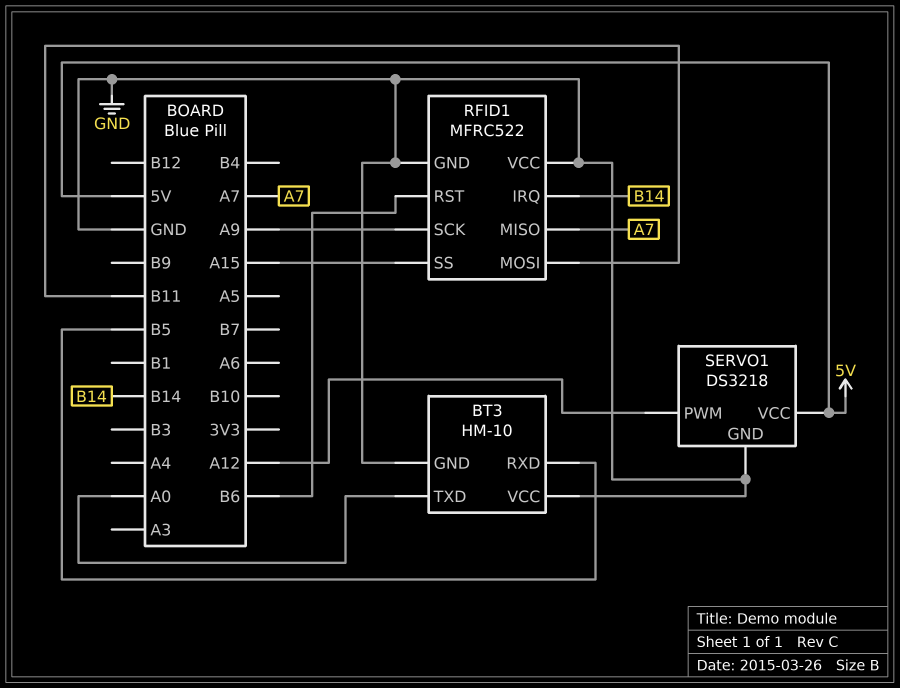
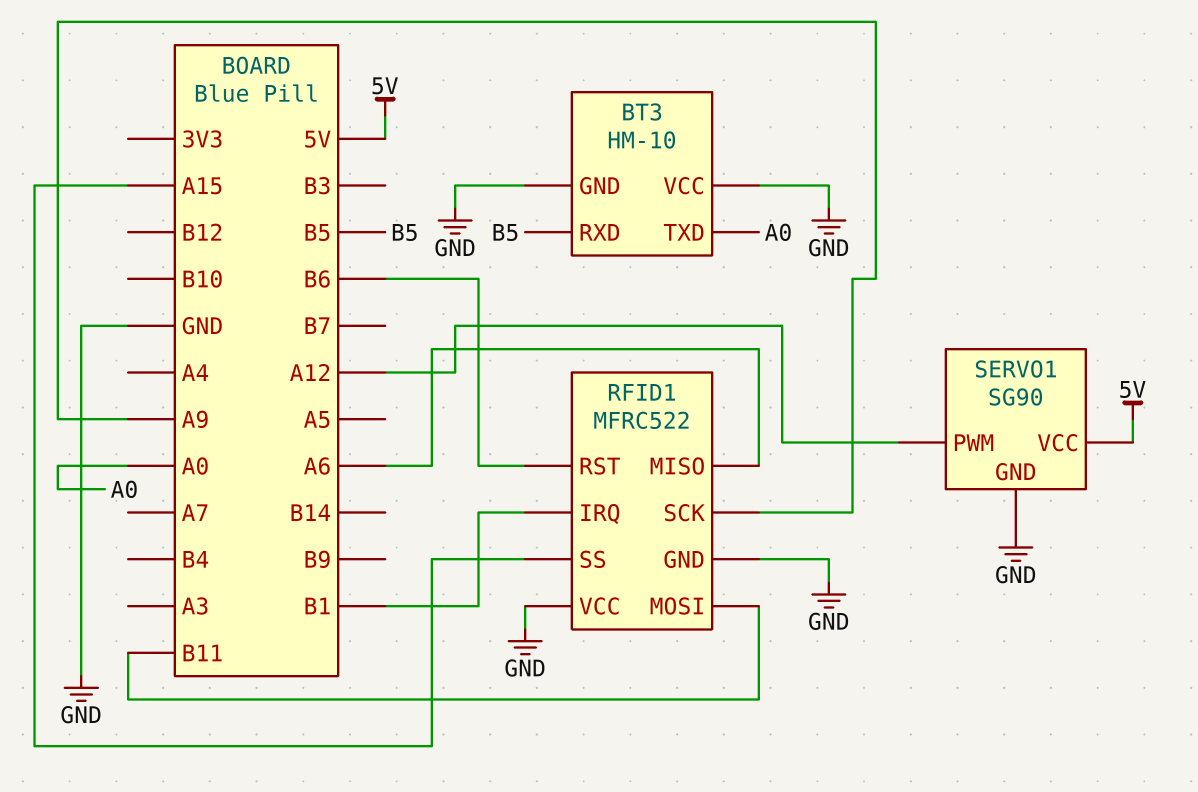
RFID1 pin IRQ: B14 -> B1
RFID1 pin MISO: A7 -> A6
SERVO1: DS3218 -> SG90

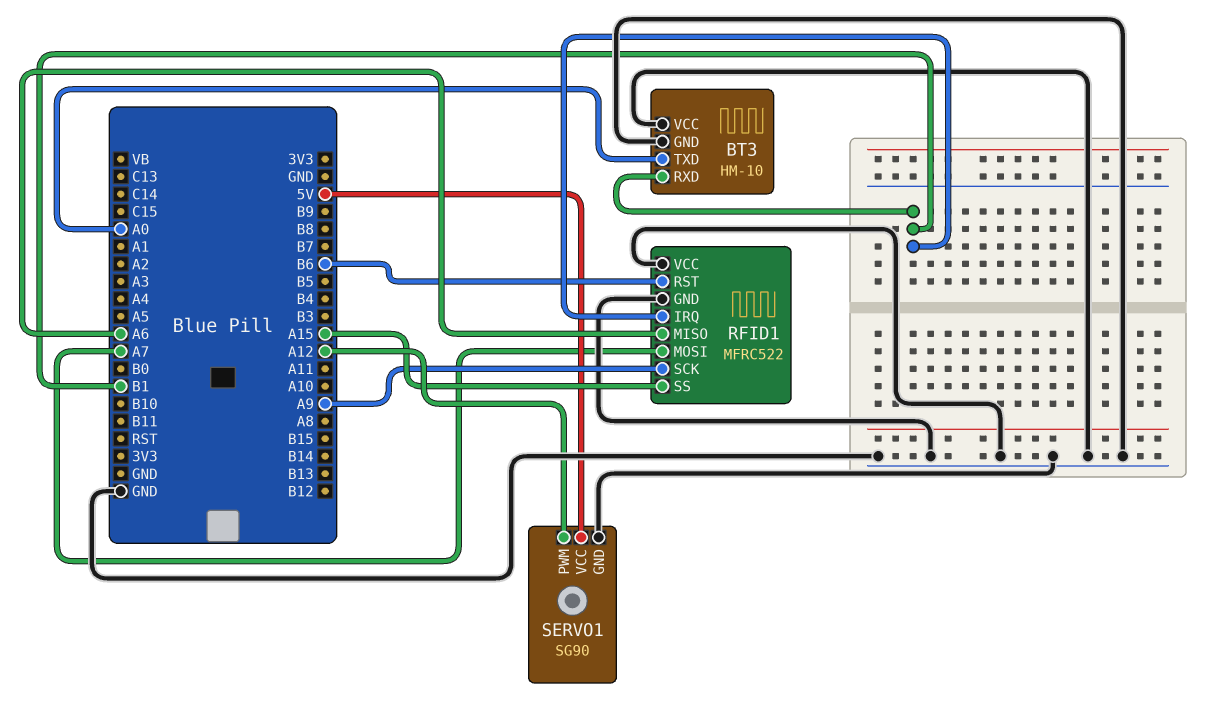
BT3 pin RXD: B5 -> B1
RFID1 pin MOSI: B11 -> A7

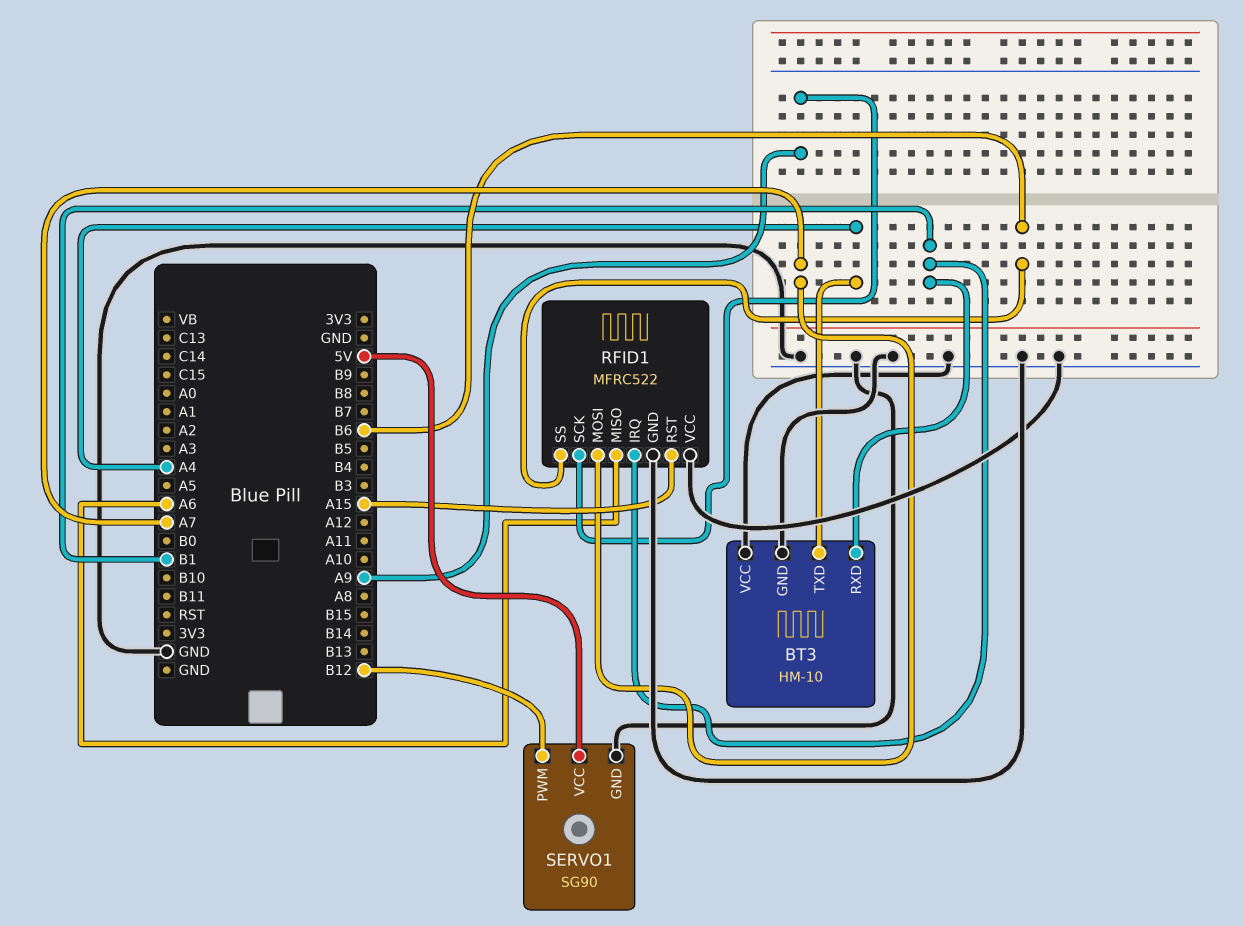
BT3 pin TXD: A0 -> A4
RFID1 pin RST: B6 -> A15
RFID1 pin SS: A15 -> B6
SERVO1 pin PWM: A12 -> B12

